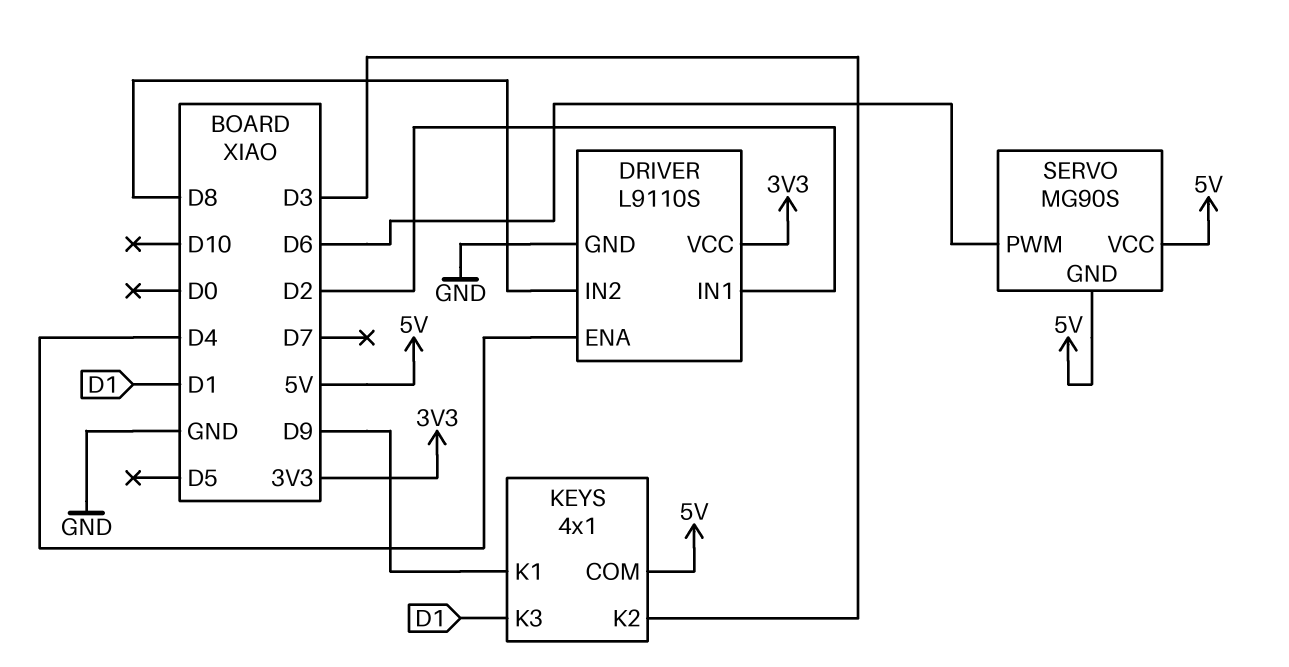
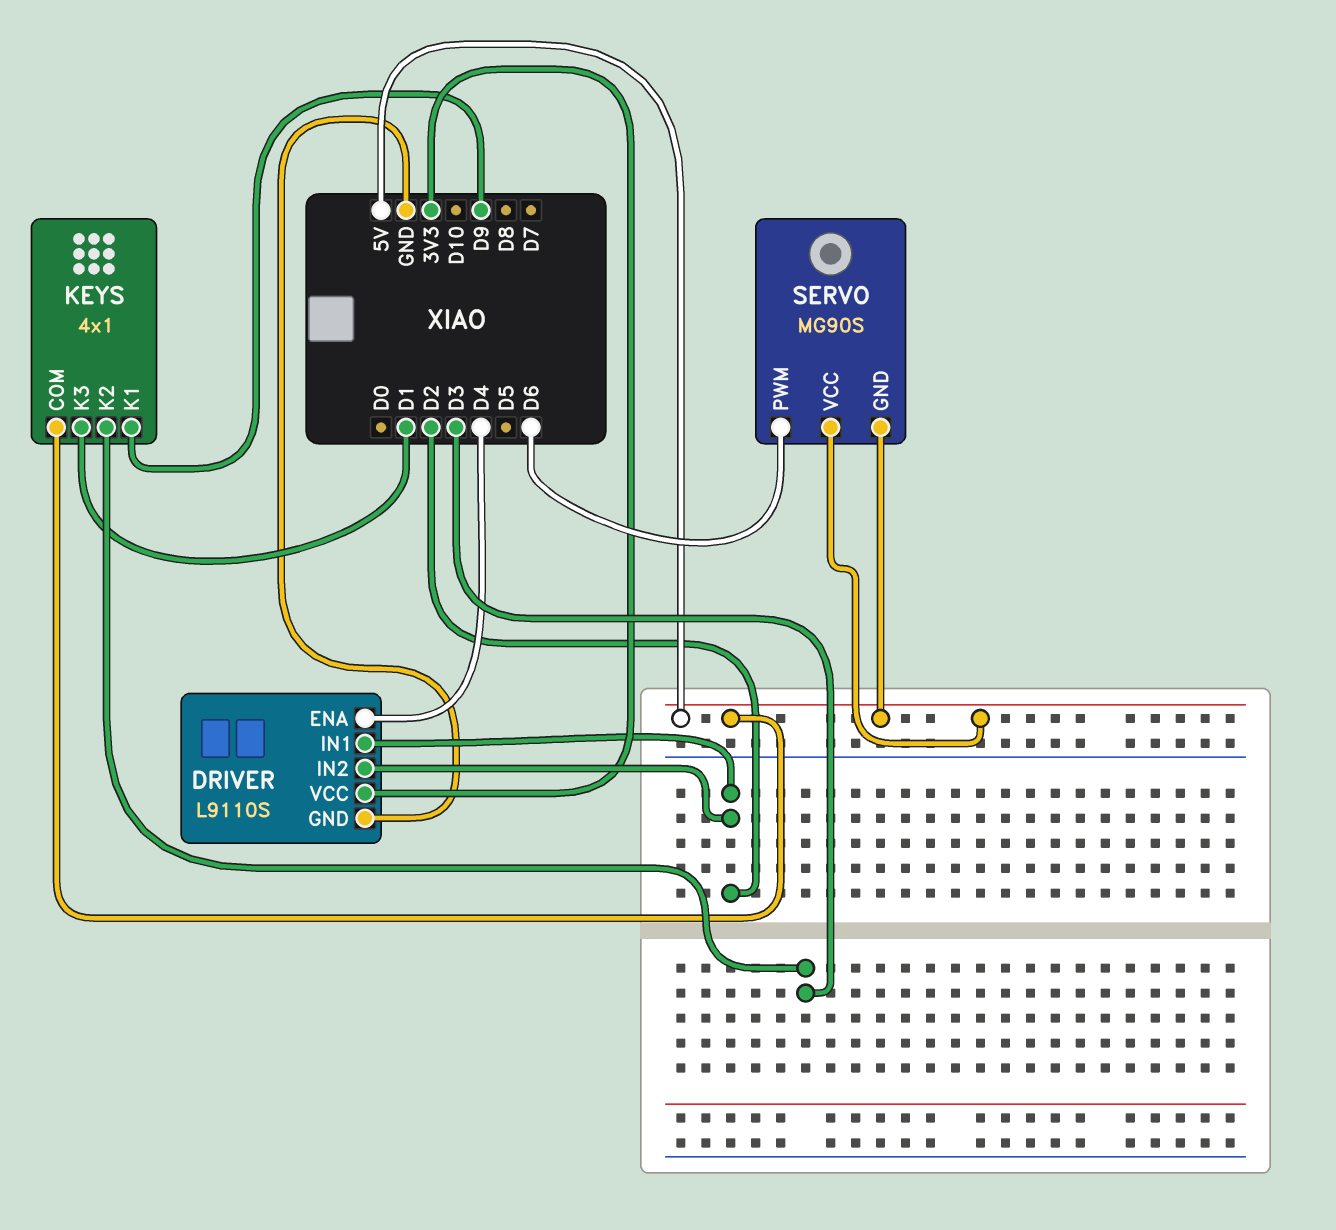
DRIVER pin IN2: D8 -> D2

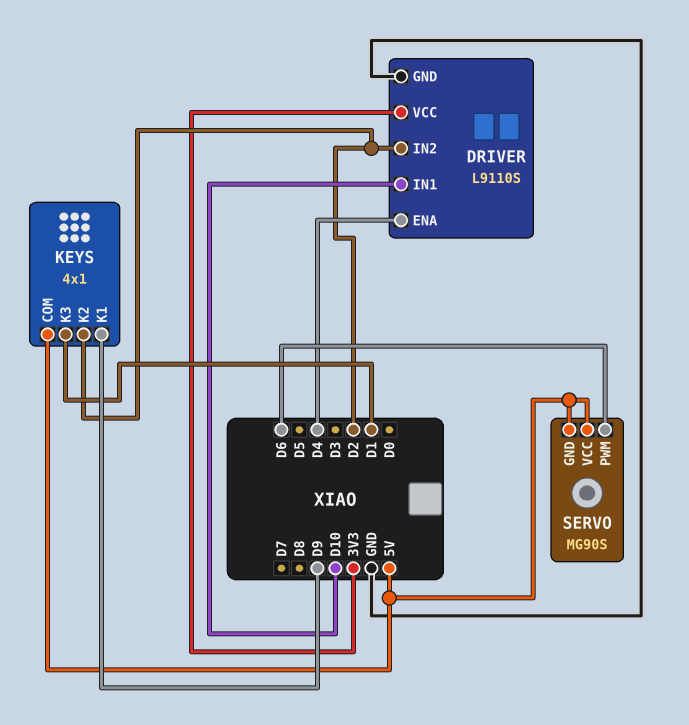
DRIVER pin IN1: D2 -> D10
KEYS pin K2: D3 -> D2

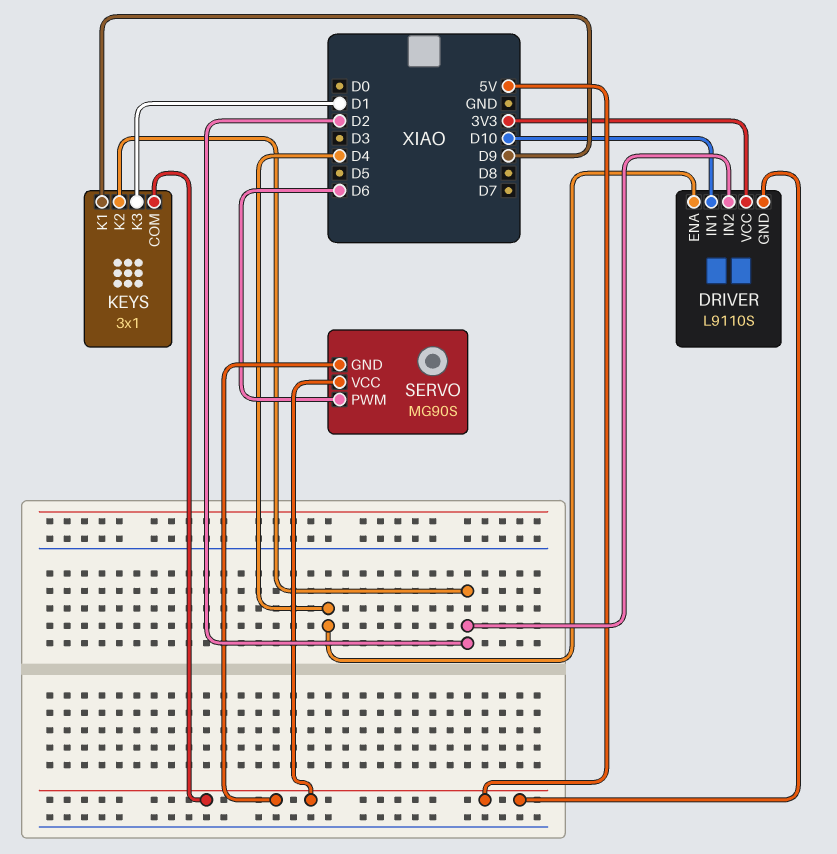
DRIVER pin GND: GND -> 5V
KEYS: 4x1 -> 3x1

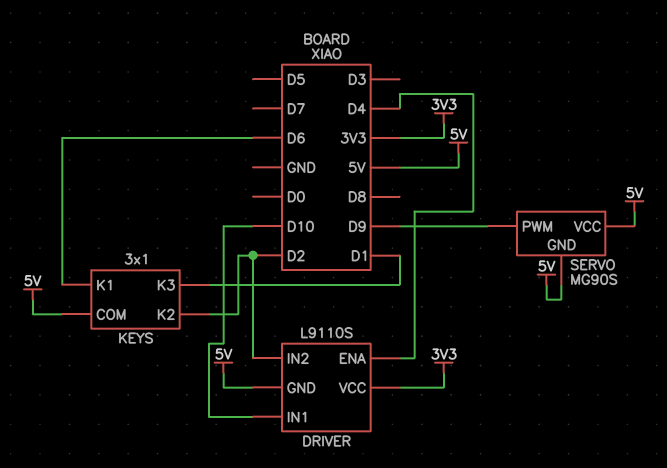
KEYS pin K1: D9 -> D6
SERVO pin PWM: D6 -> D9

